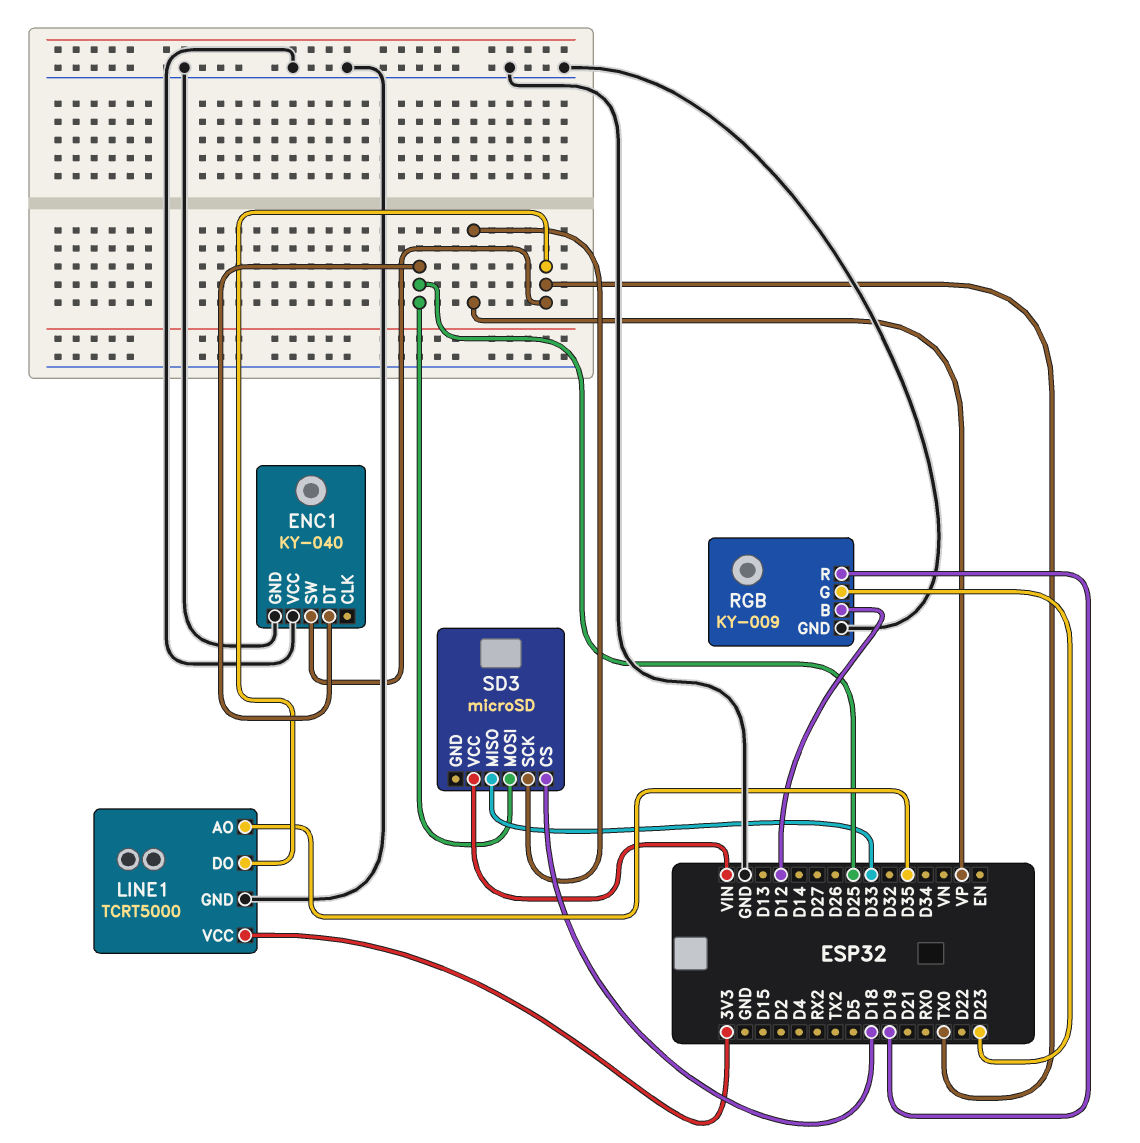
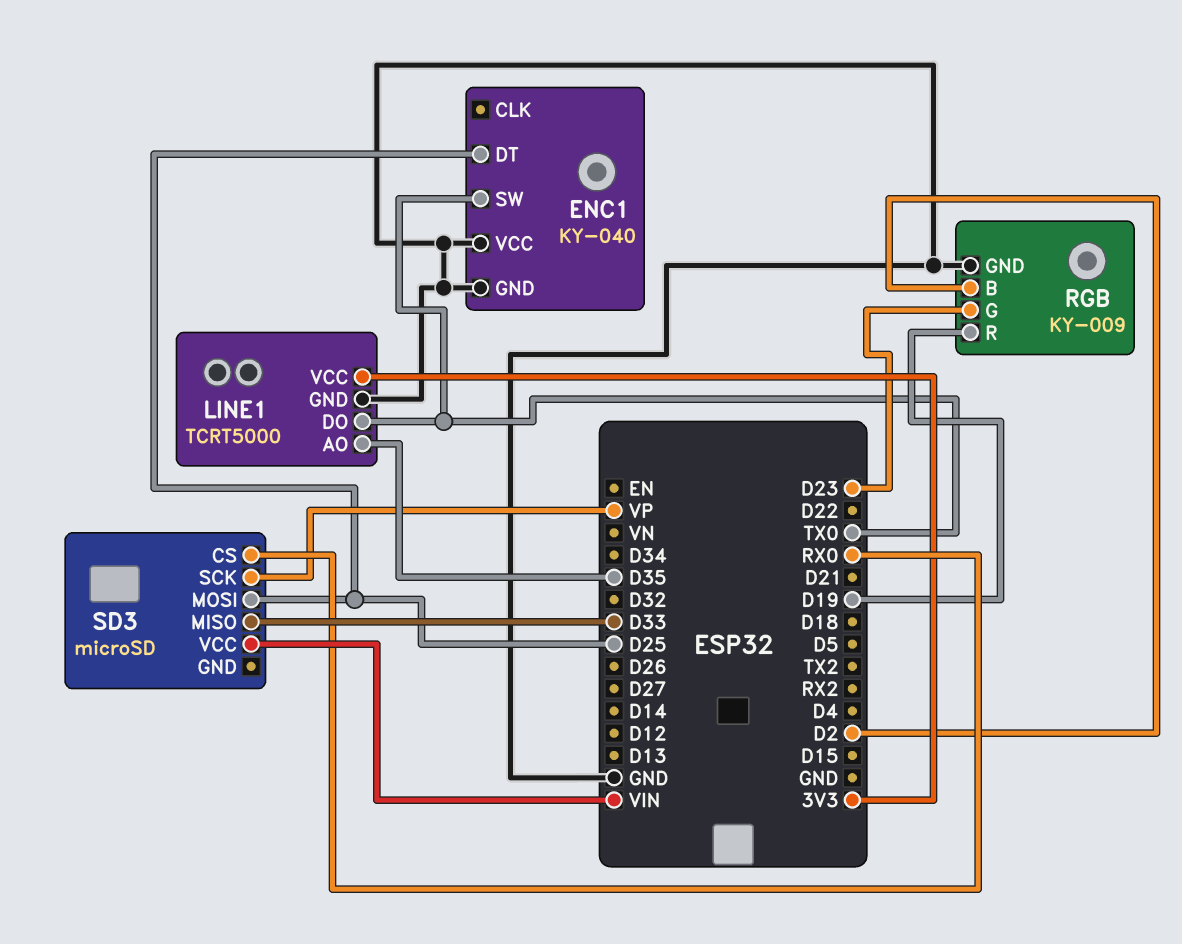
RGB pin B: D12 -> D2
SD3 pin CS: D18 -> RX0

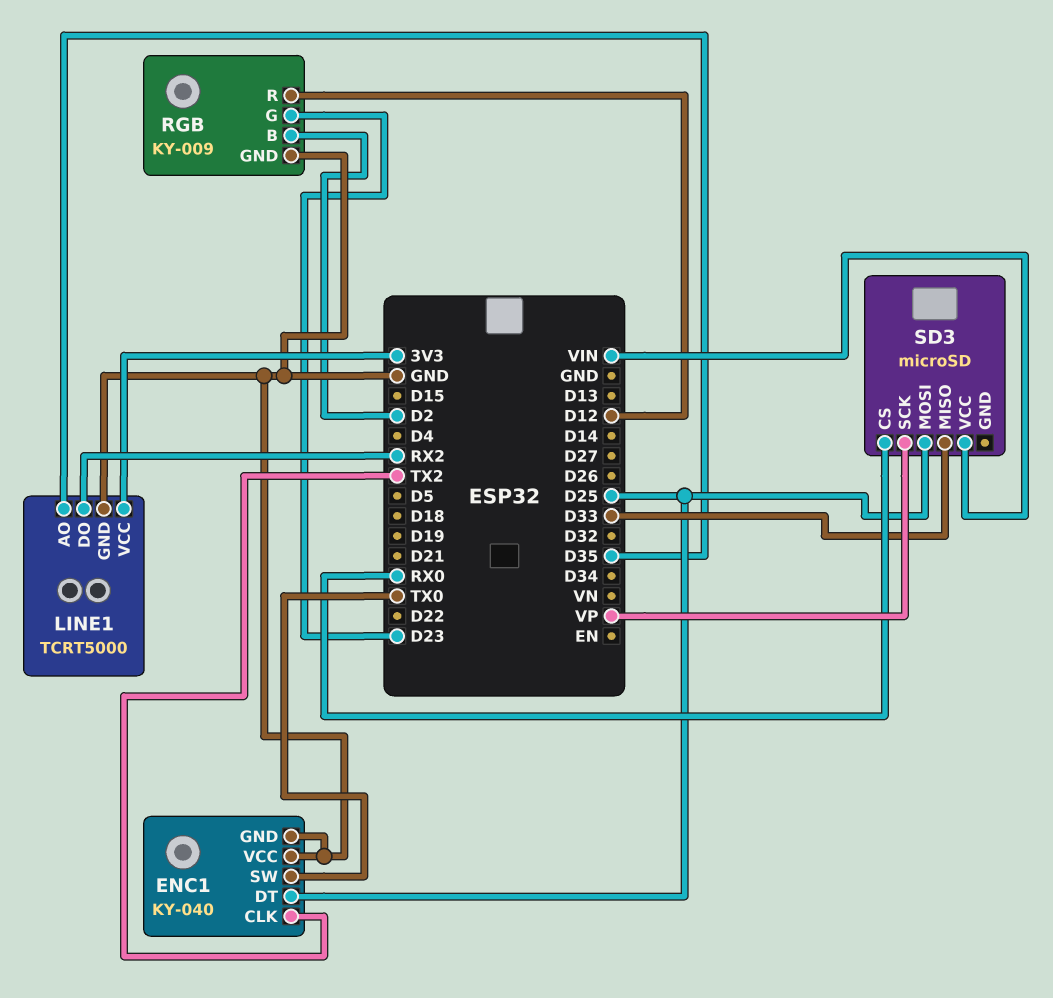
ENC1 pin CLK: none -> TX2
LINE1 pin DO: TX0 -> RX2
RGB pin R: D19 -> D12

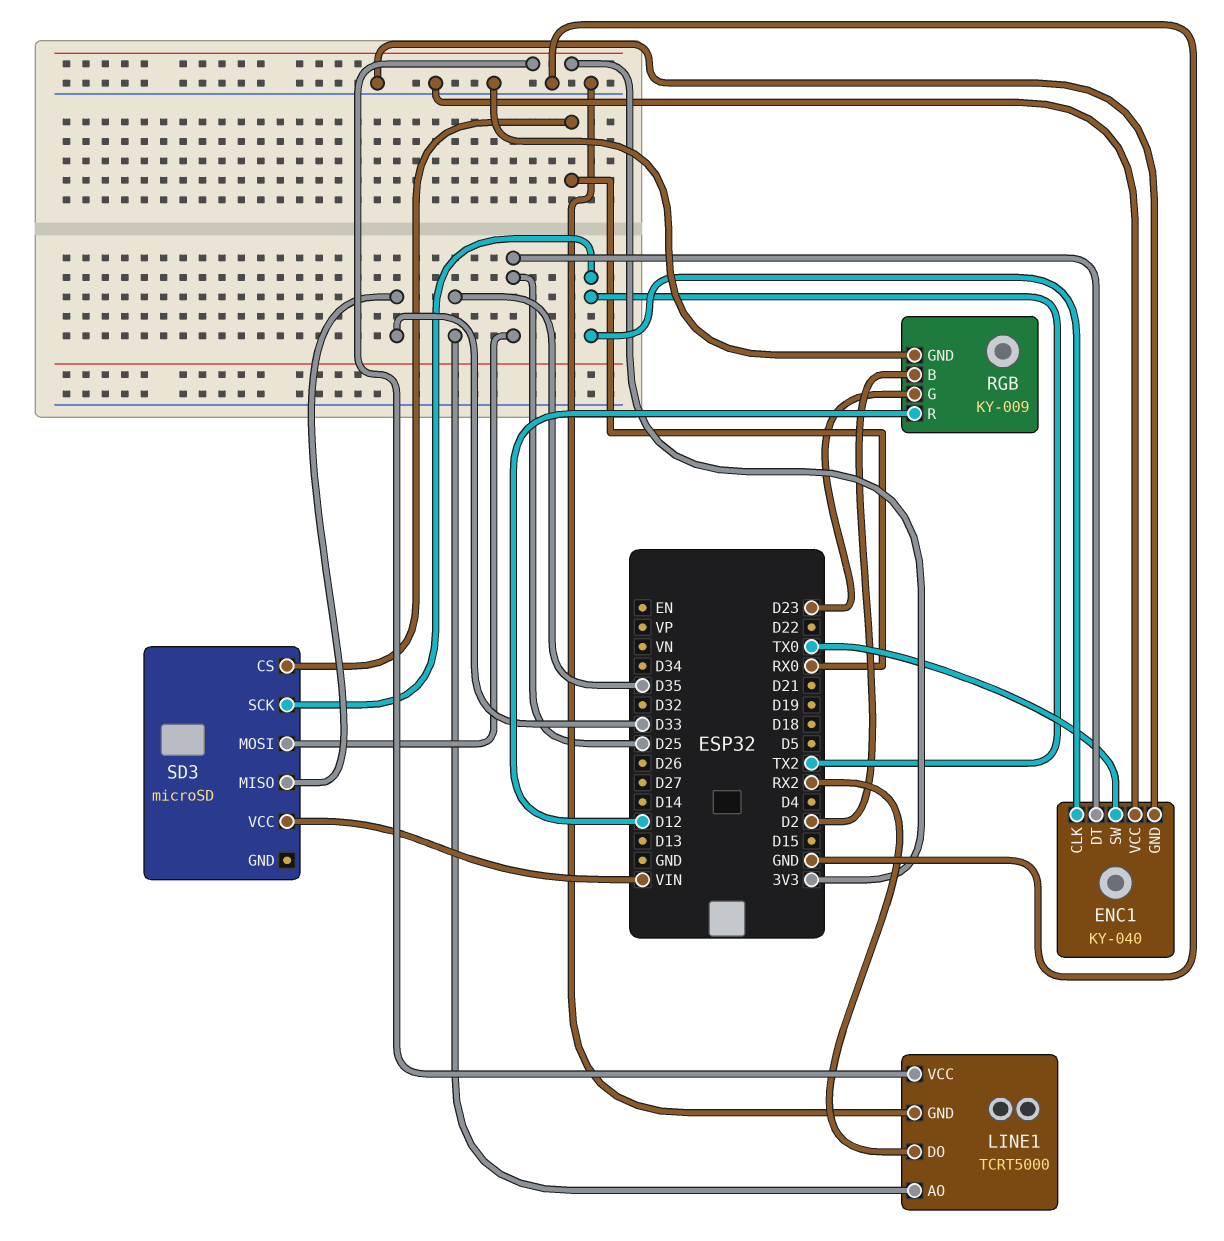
SD3 pin SCK: VP -> TX2

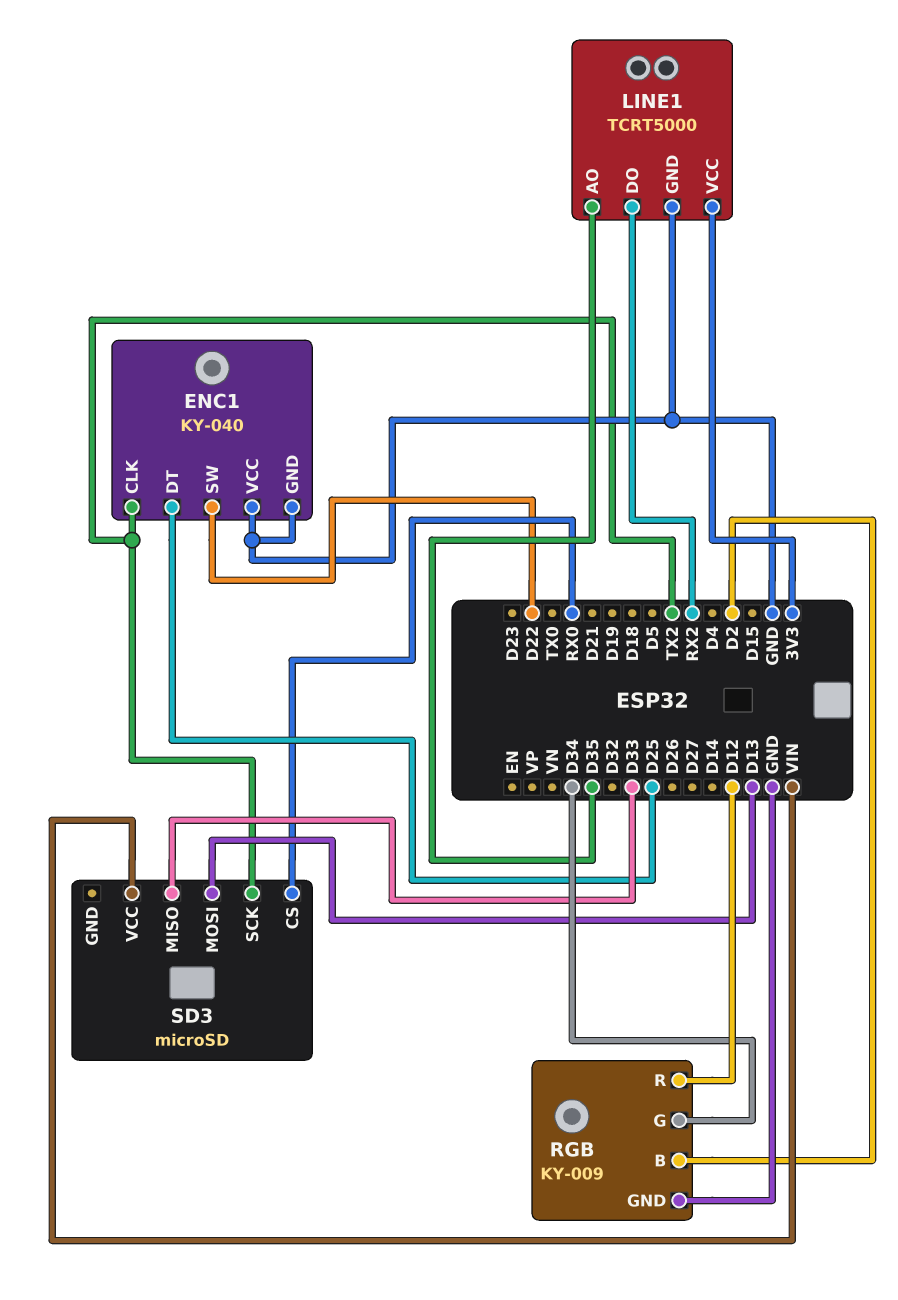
ENC1 pin SW: TX0 -> D22
RGB pin G: D23 -> D34
SD3 pin MOSI: D25 -> D13

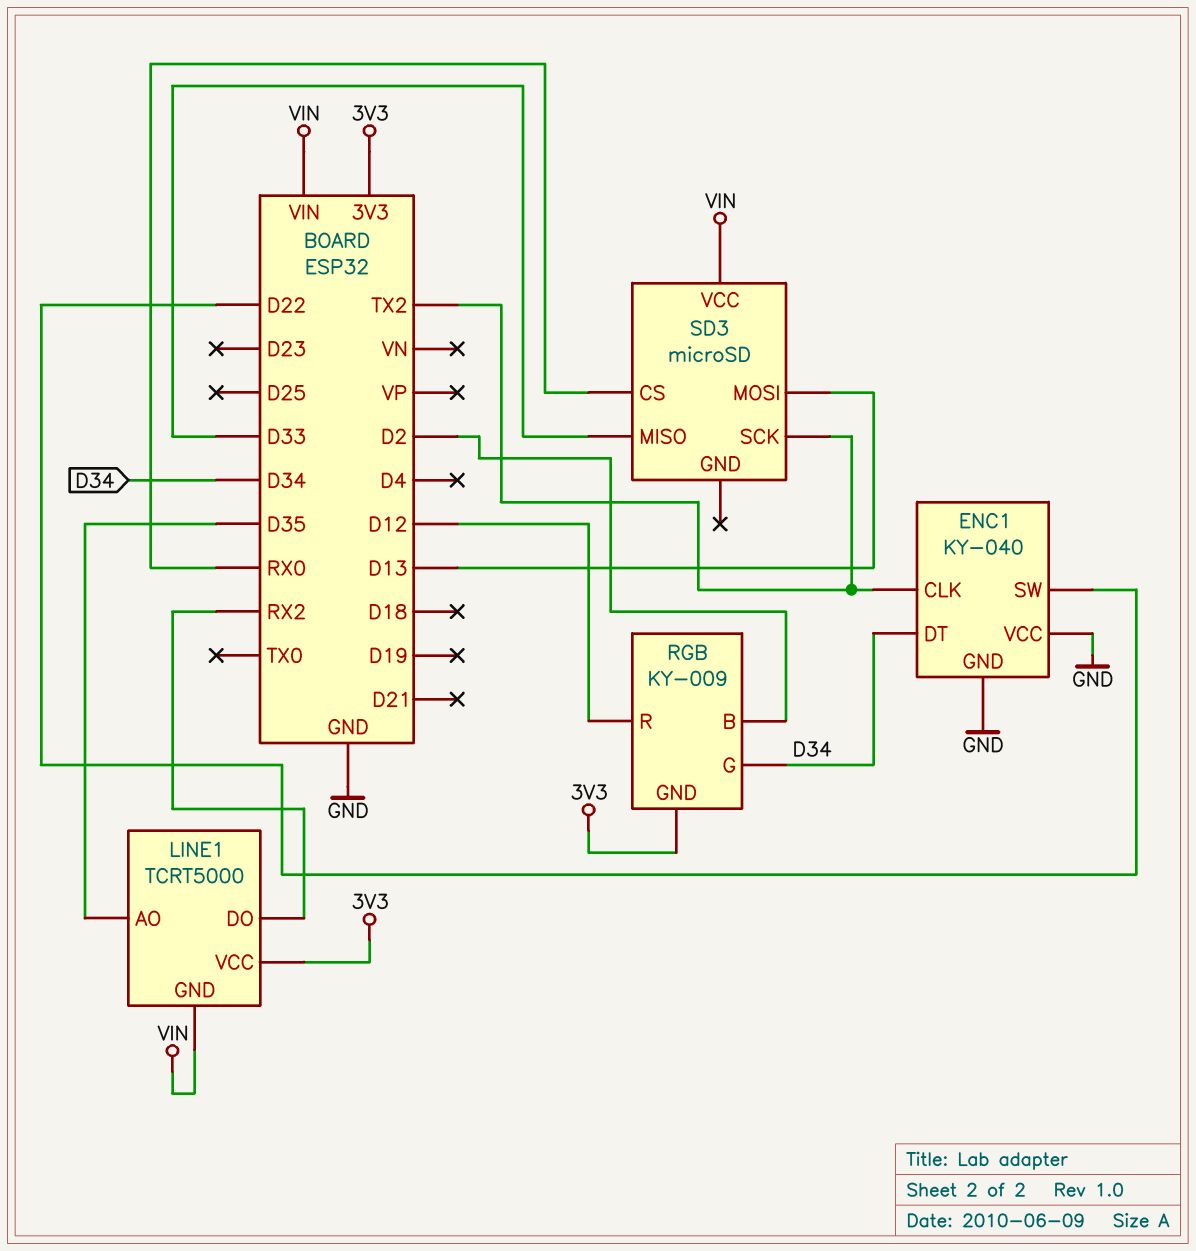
ENC1 pin DT: D25 -> D34
LINE1 pin GND: GND -> VIN
RGB pin GND: GND -> 3V3

